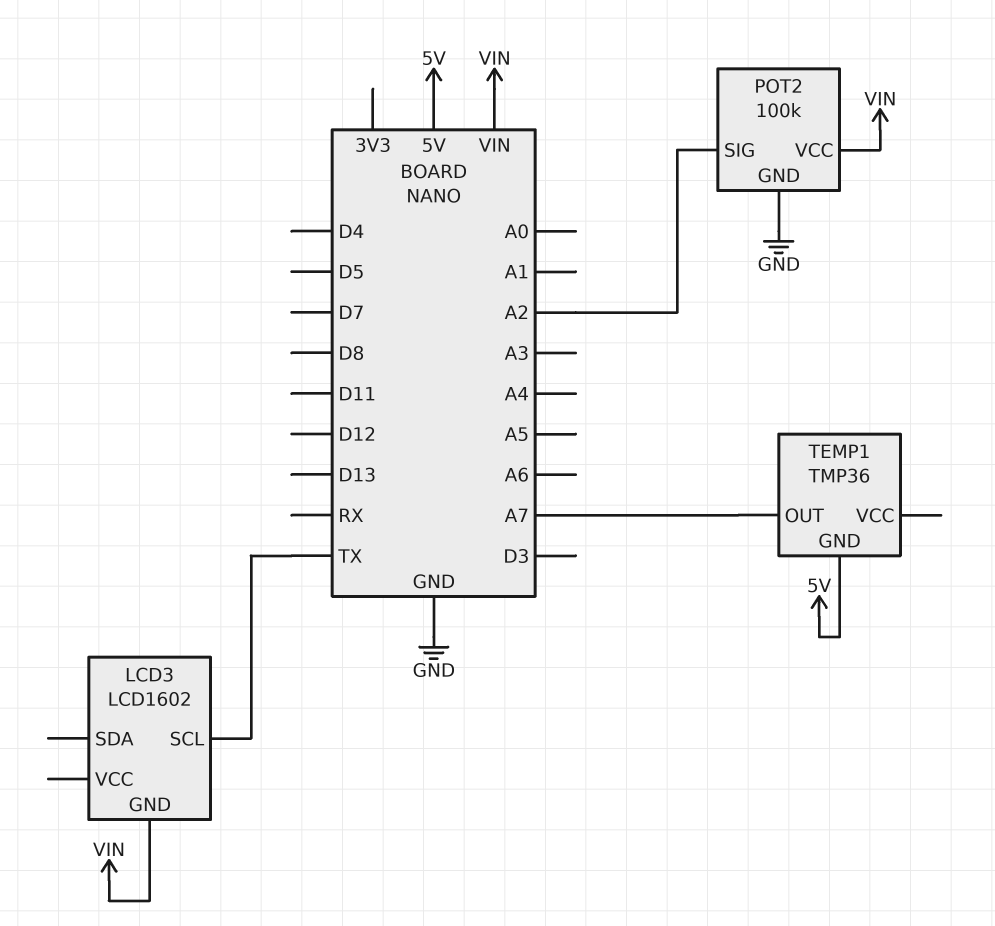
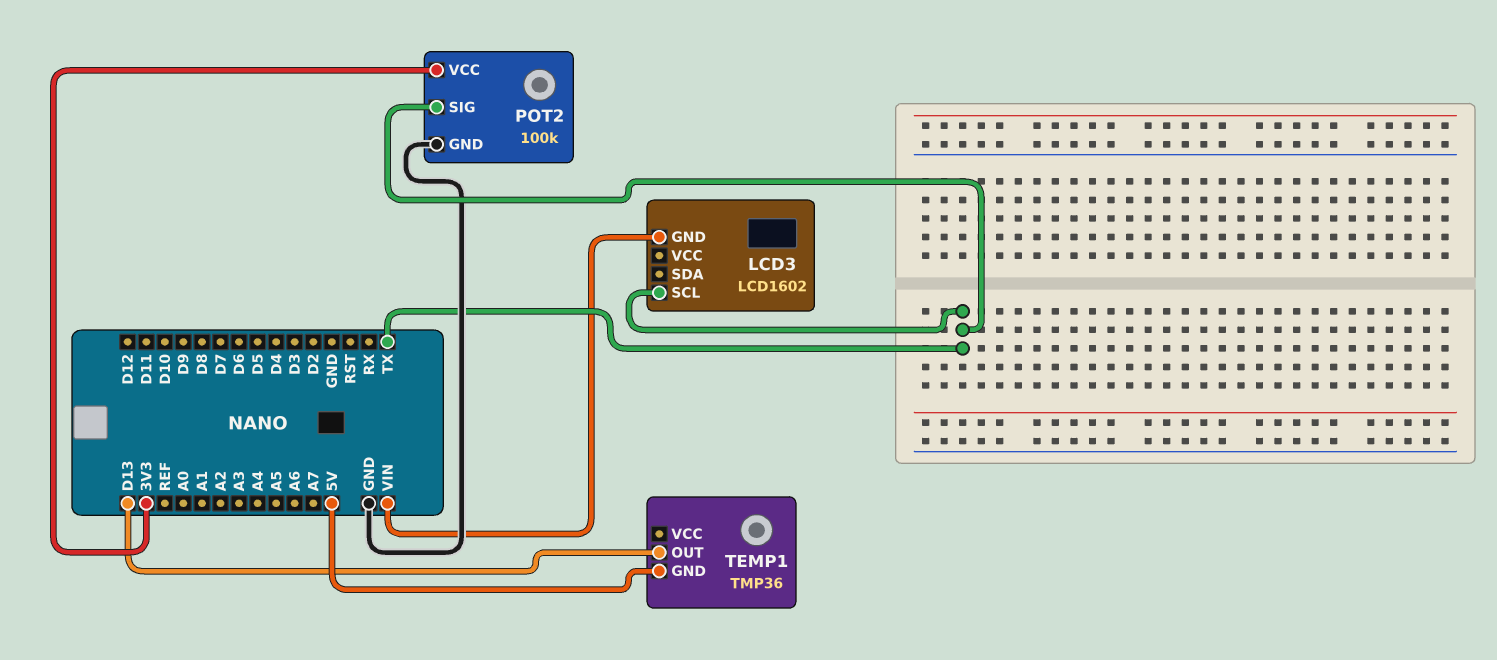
POT2 pin SIG: A2 -> TX
POT2 pin VCC: VIN -> 3V3
TEMP1 pin OUT: A7 -> D13

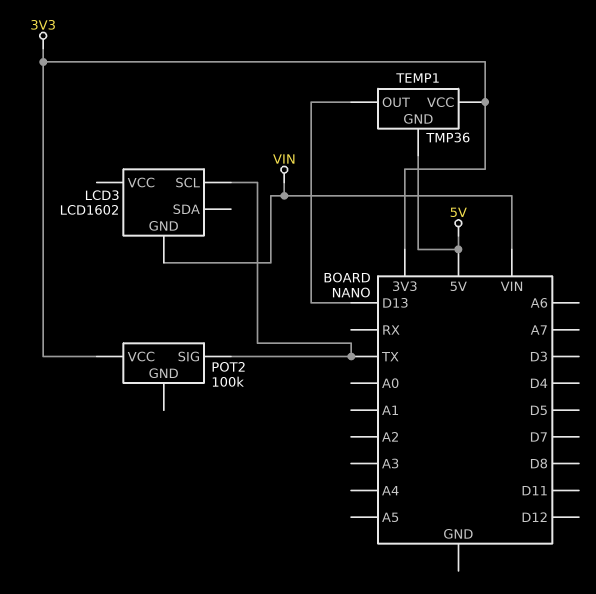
POT2 pin GND: GND -> none
TEMP1 pin VCC: none -> 3V3

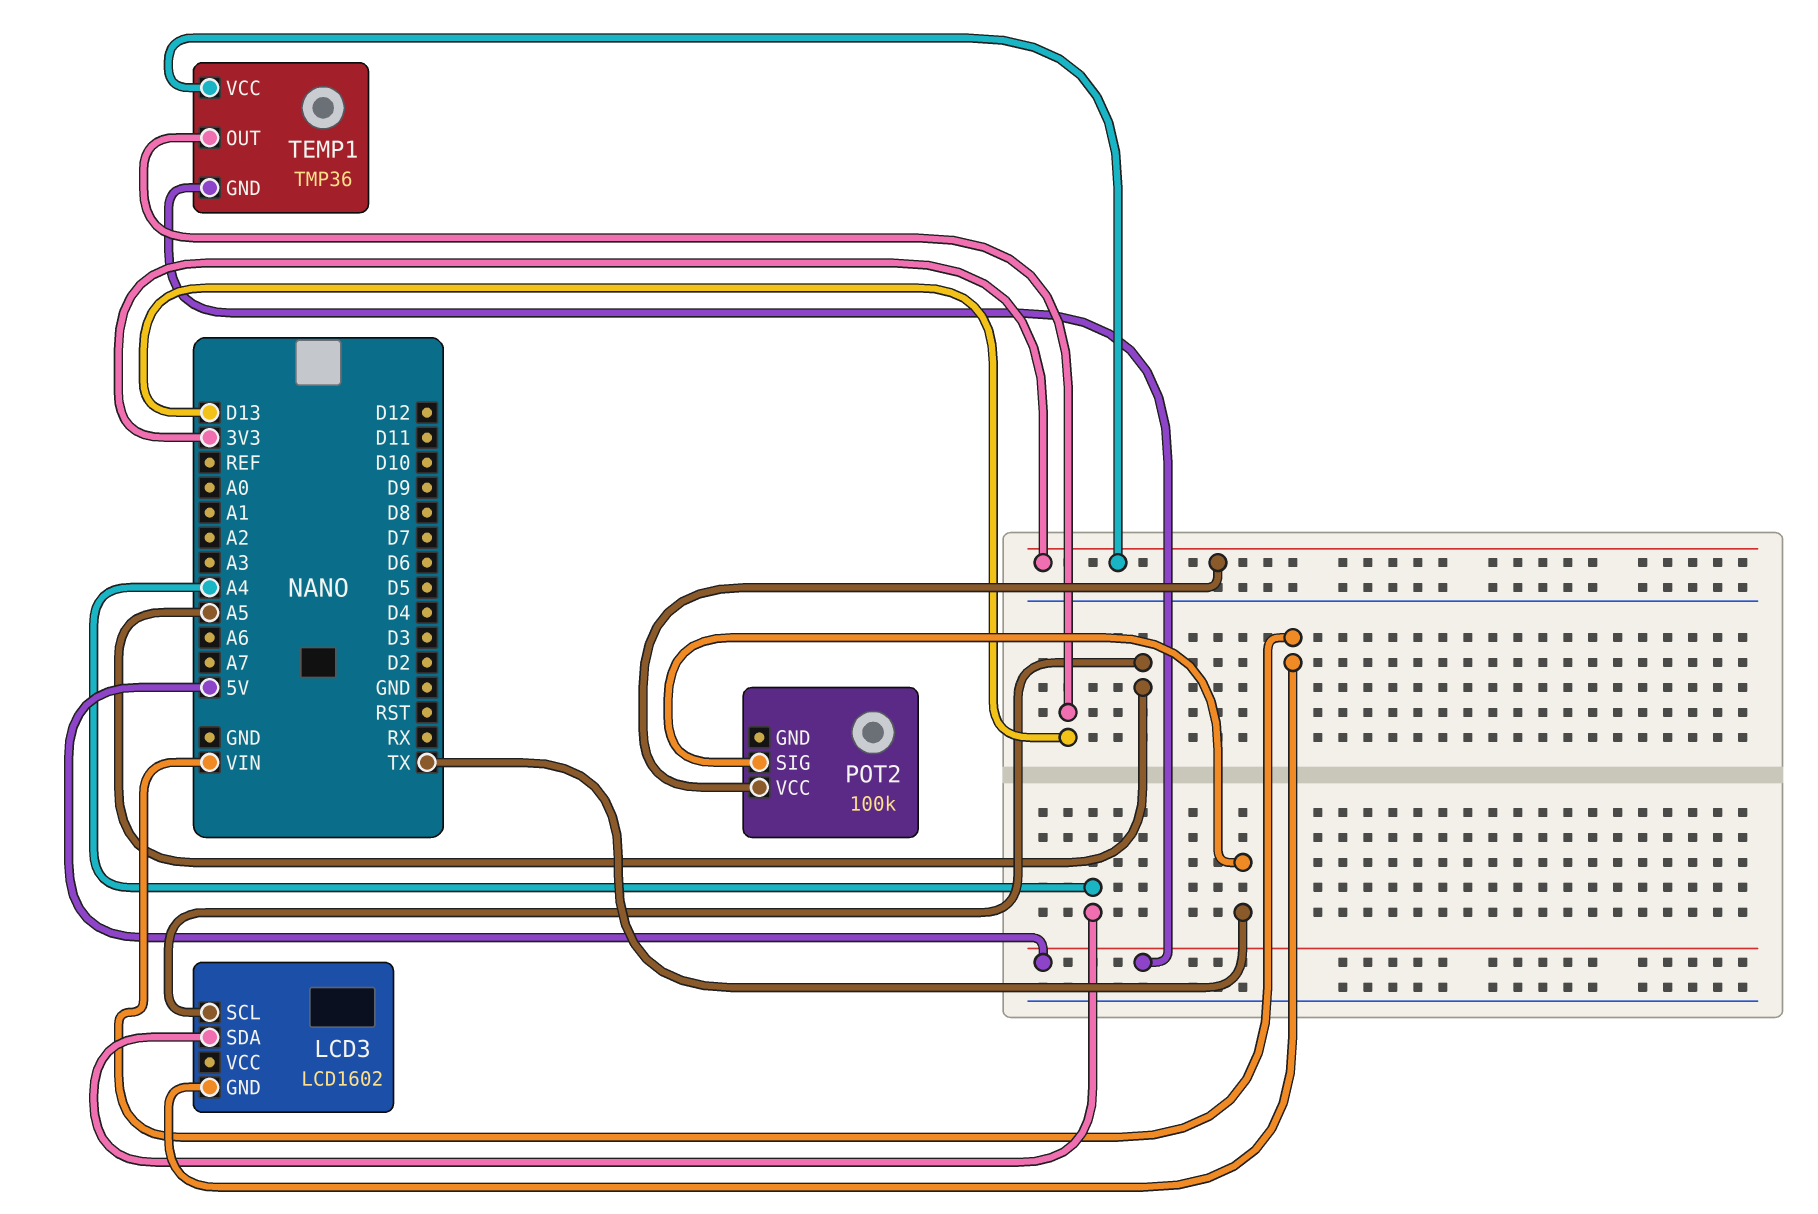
LCD3 pin SCL: TX -> A5
LCD3 pin SDA: none -> A4

